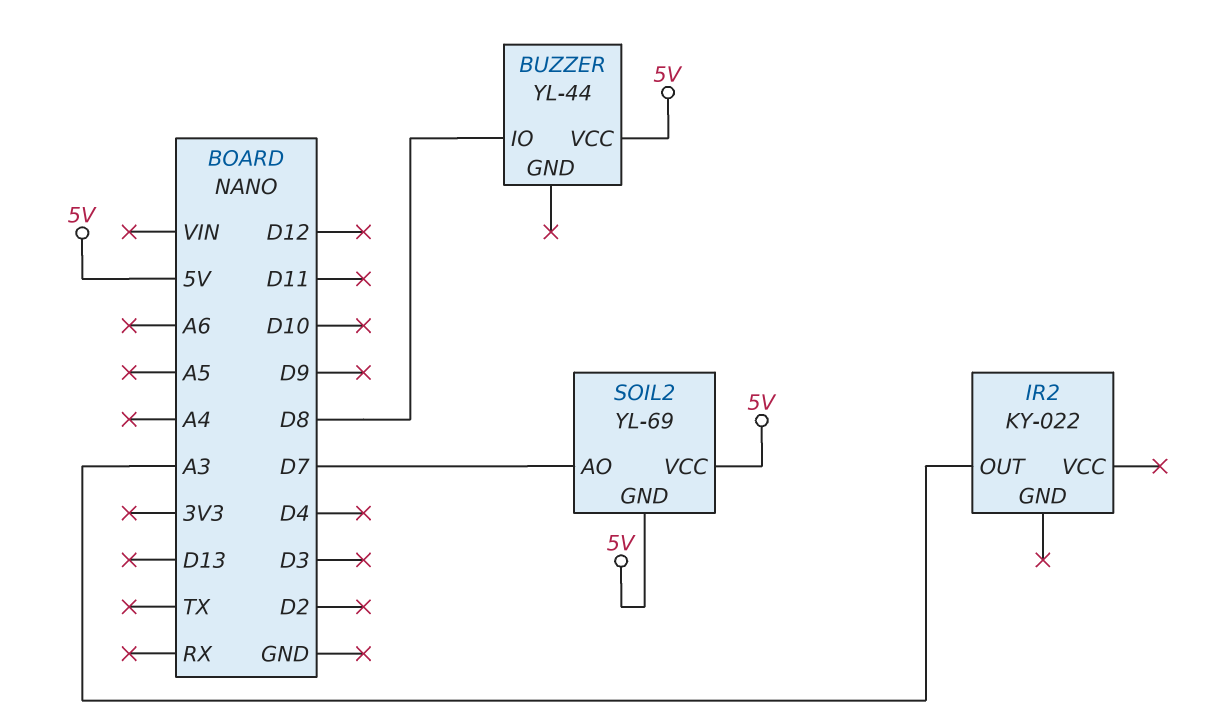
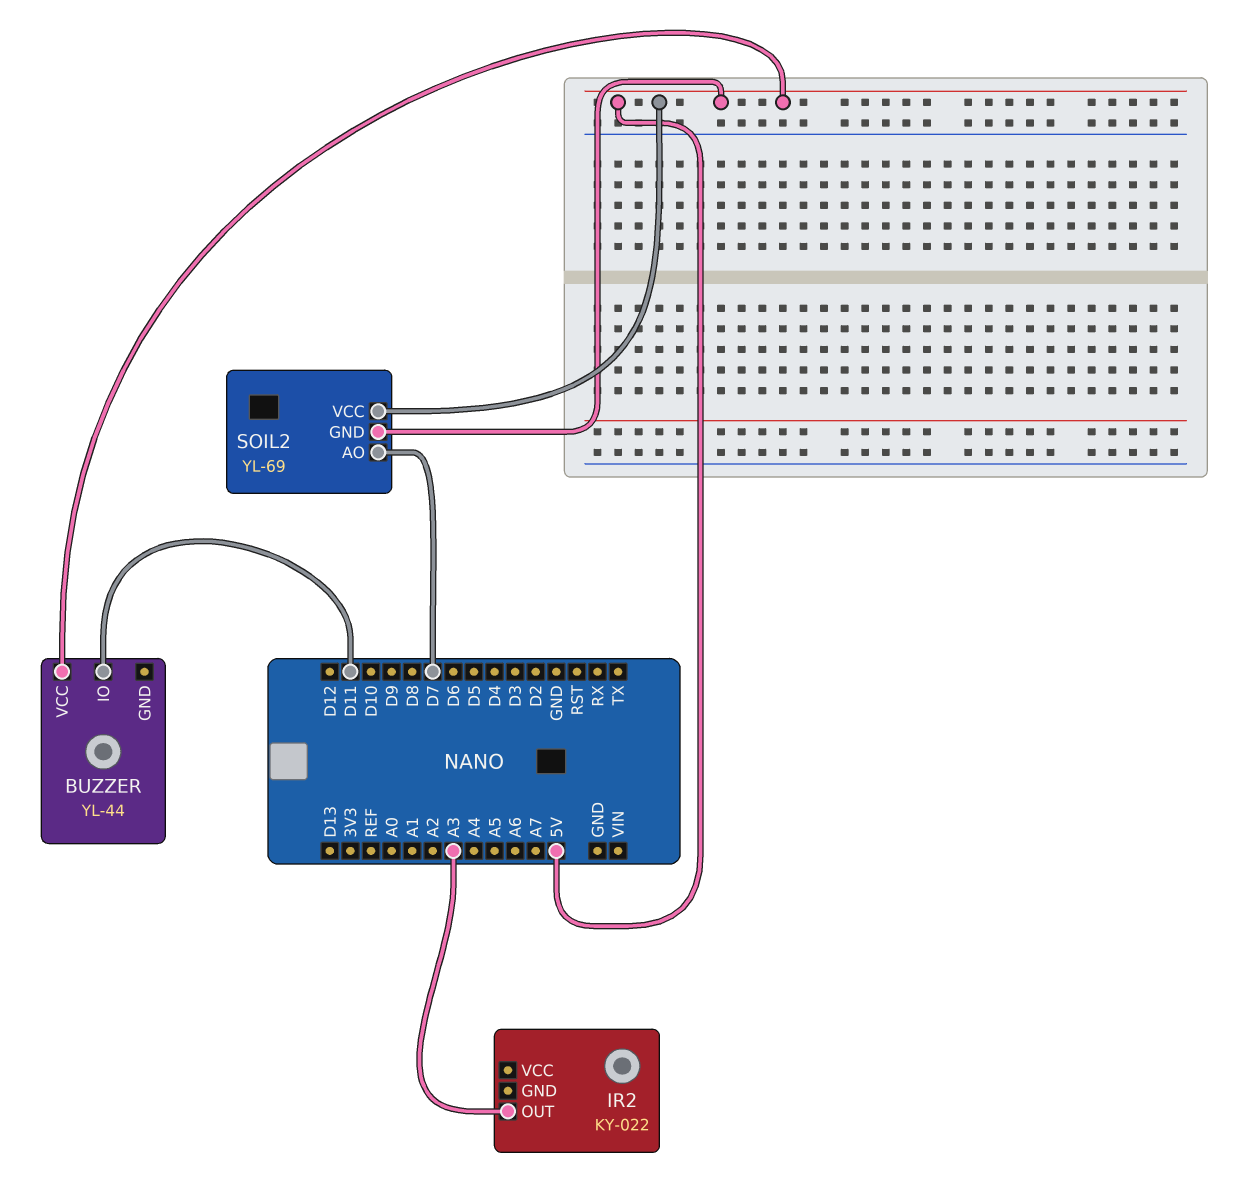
BUZZER pin IO: D8 -> D11

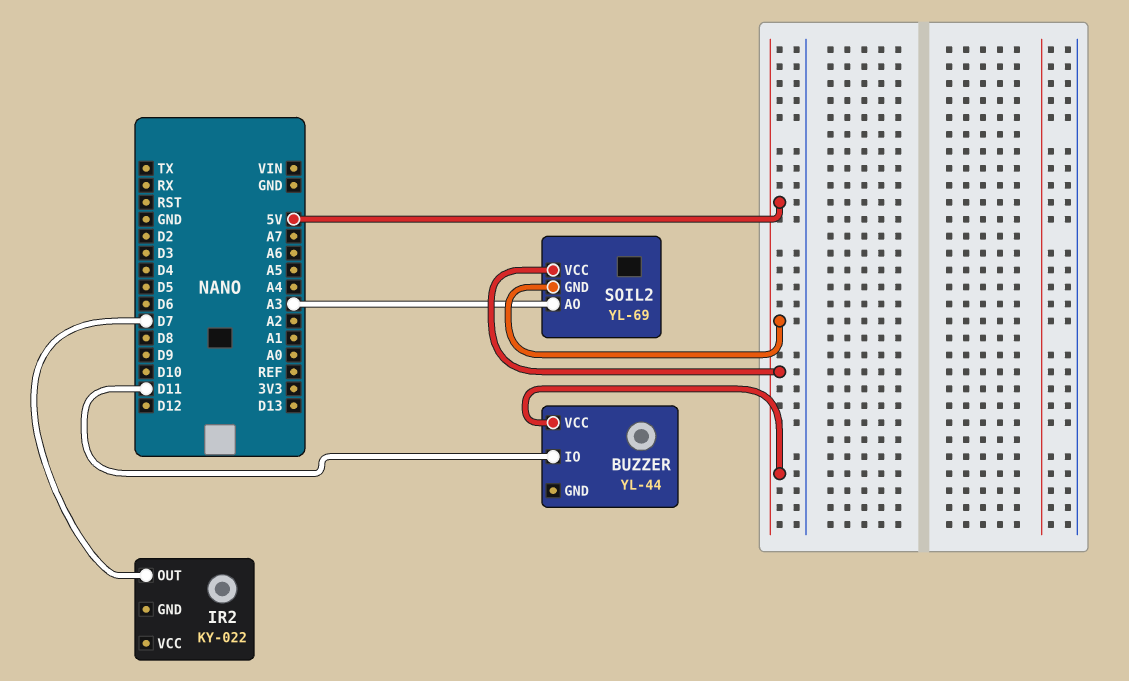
IR2 pin OUT: A3 -> D7
SOIL2 pin AO: D7 -> A3

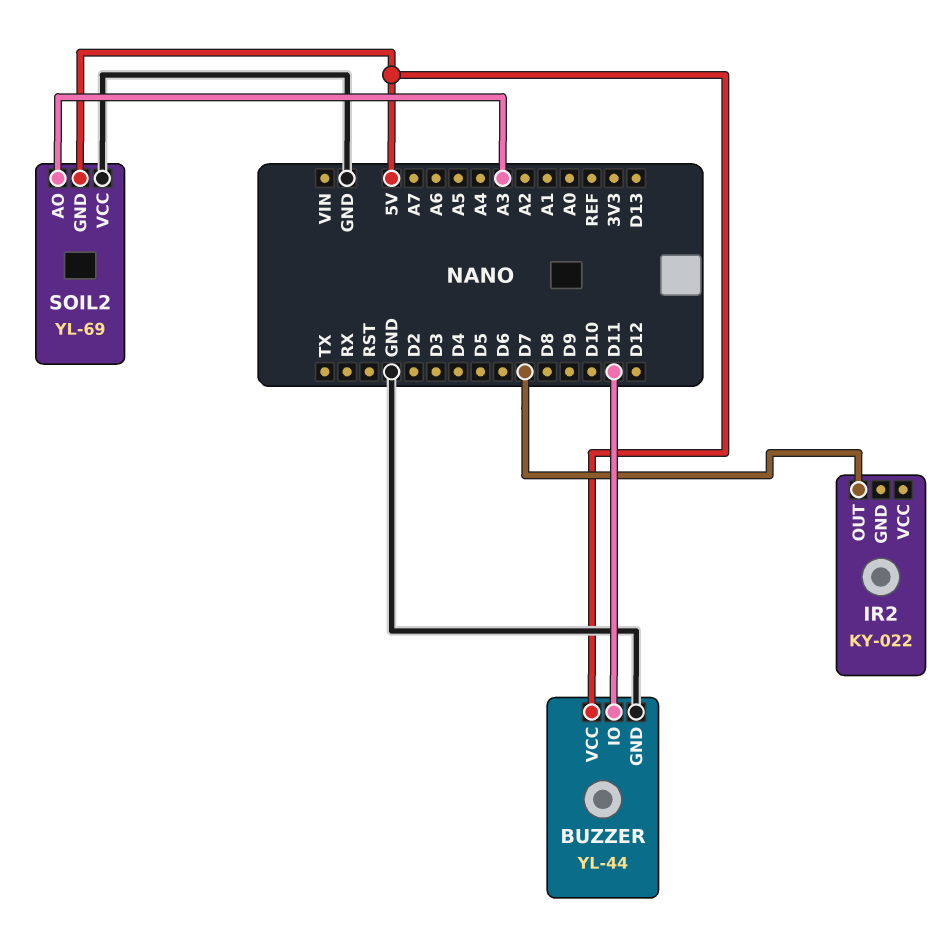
BUZZER pin GND: none -> GND
SOIL2 pin VCC: 5V -> GND

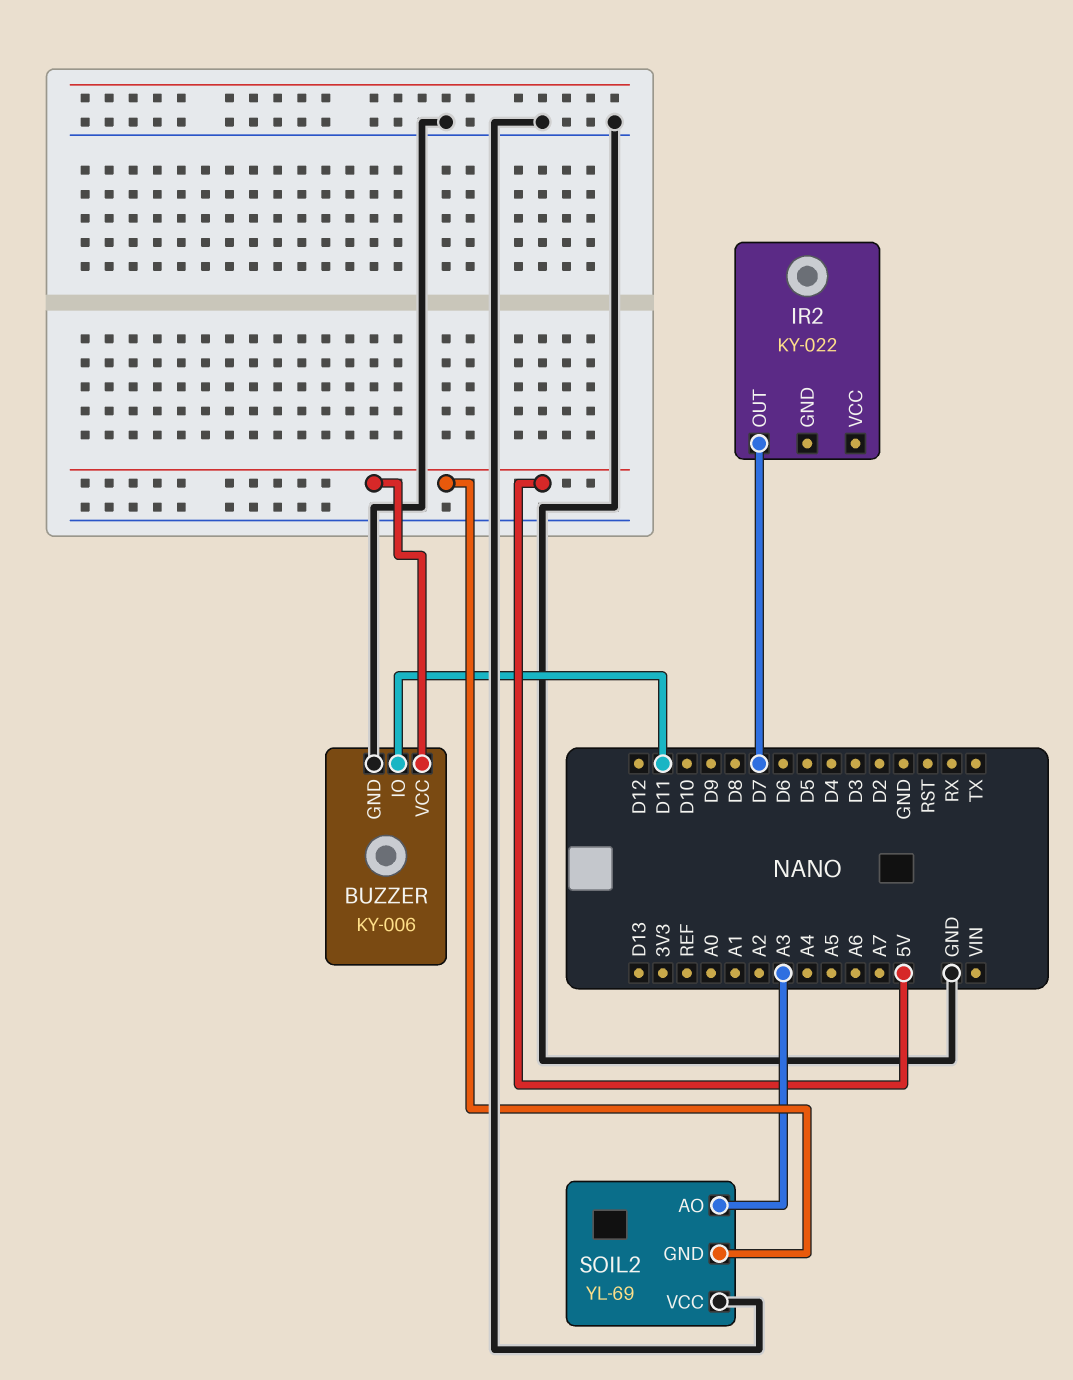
BUZZER: YL-44 -> KY-006

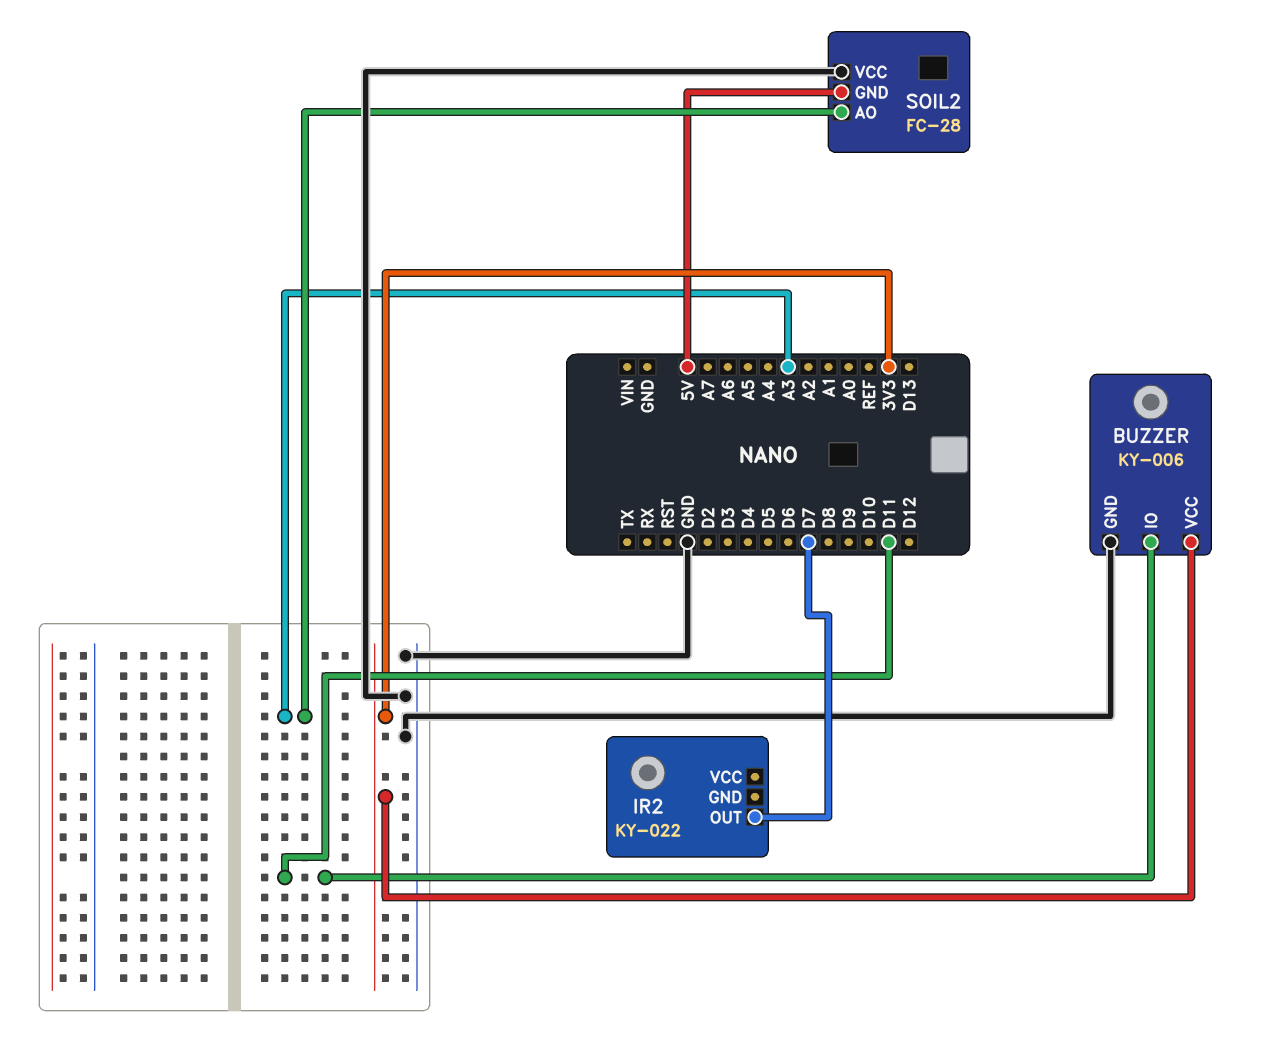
BUZZER pin VCC: 5V -> 3V3
SOIL2: YL-69 -> FC-28

